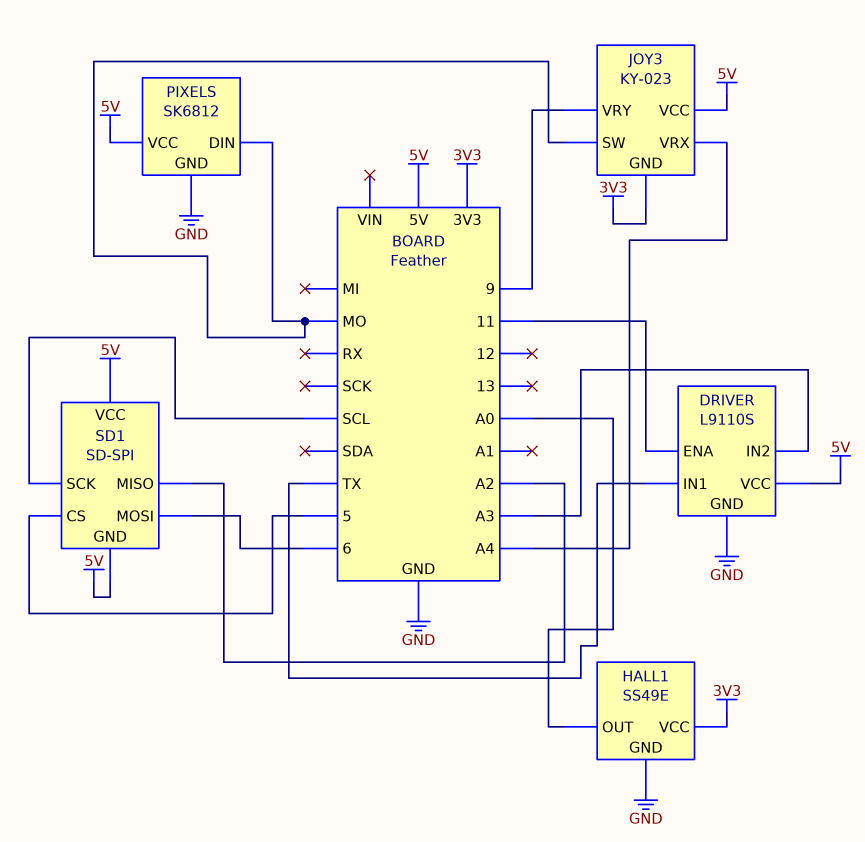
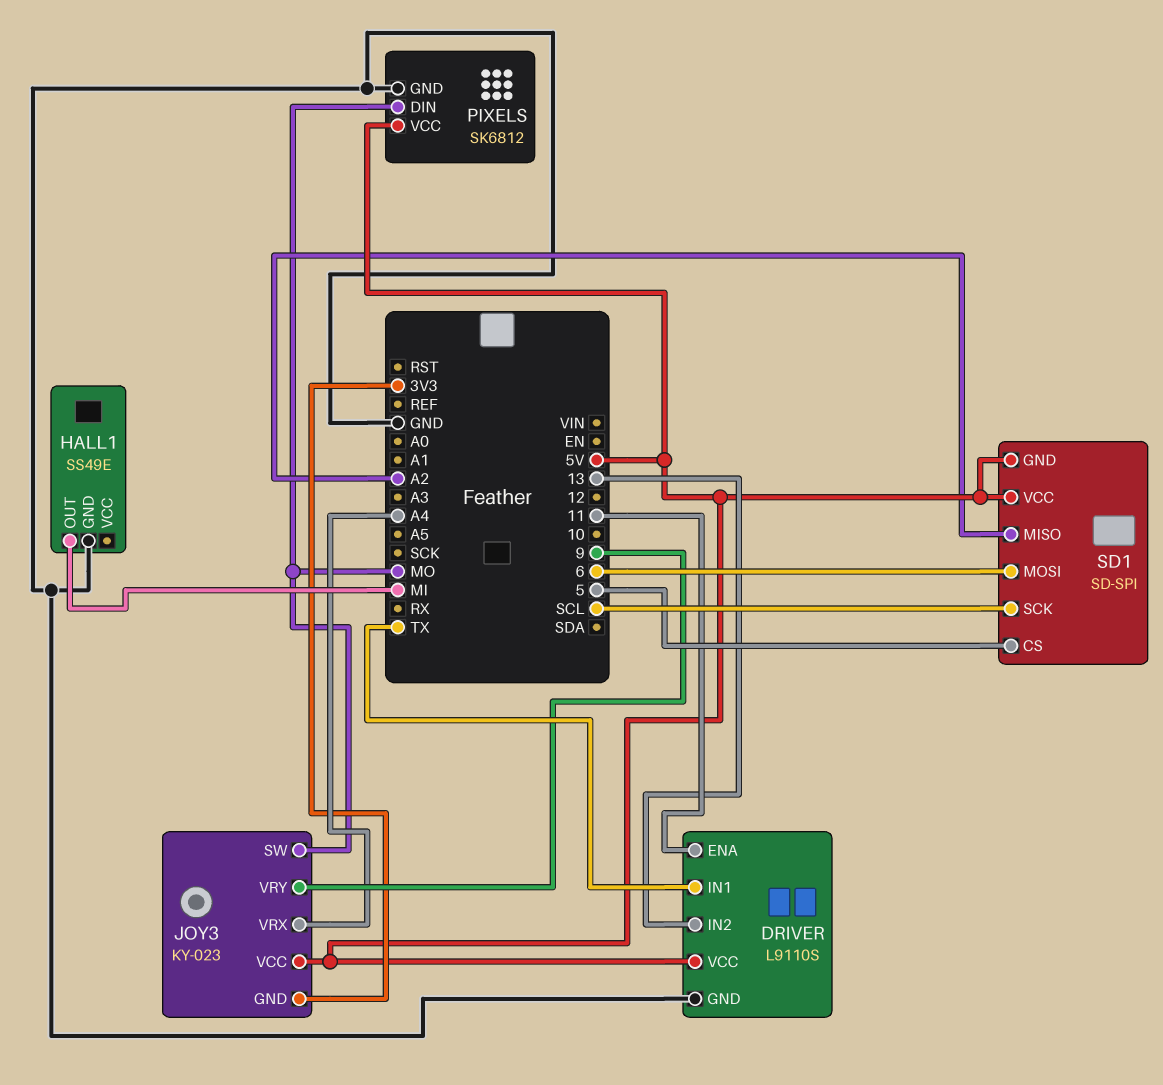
DRIVER pin IN2: A3 -> 13
HALL1 pin OUT: A0 -> MI
HALL1 pin VCC: 3V3 -> none

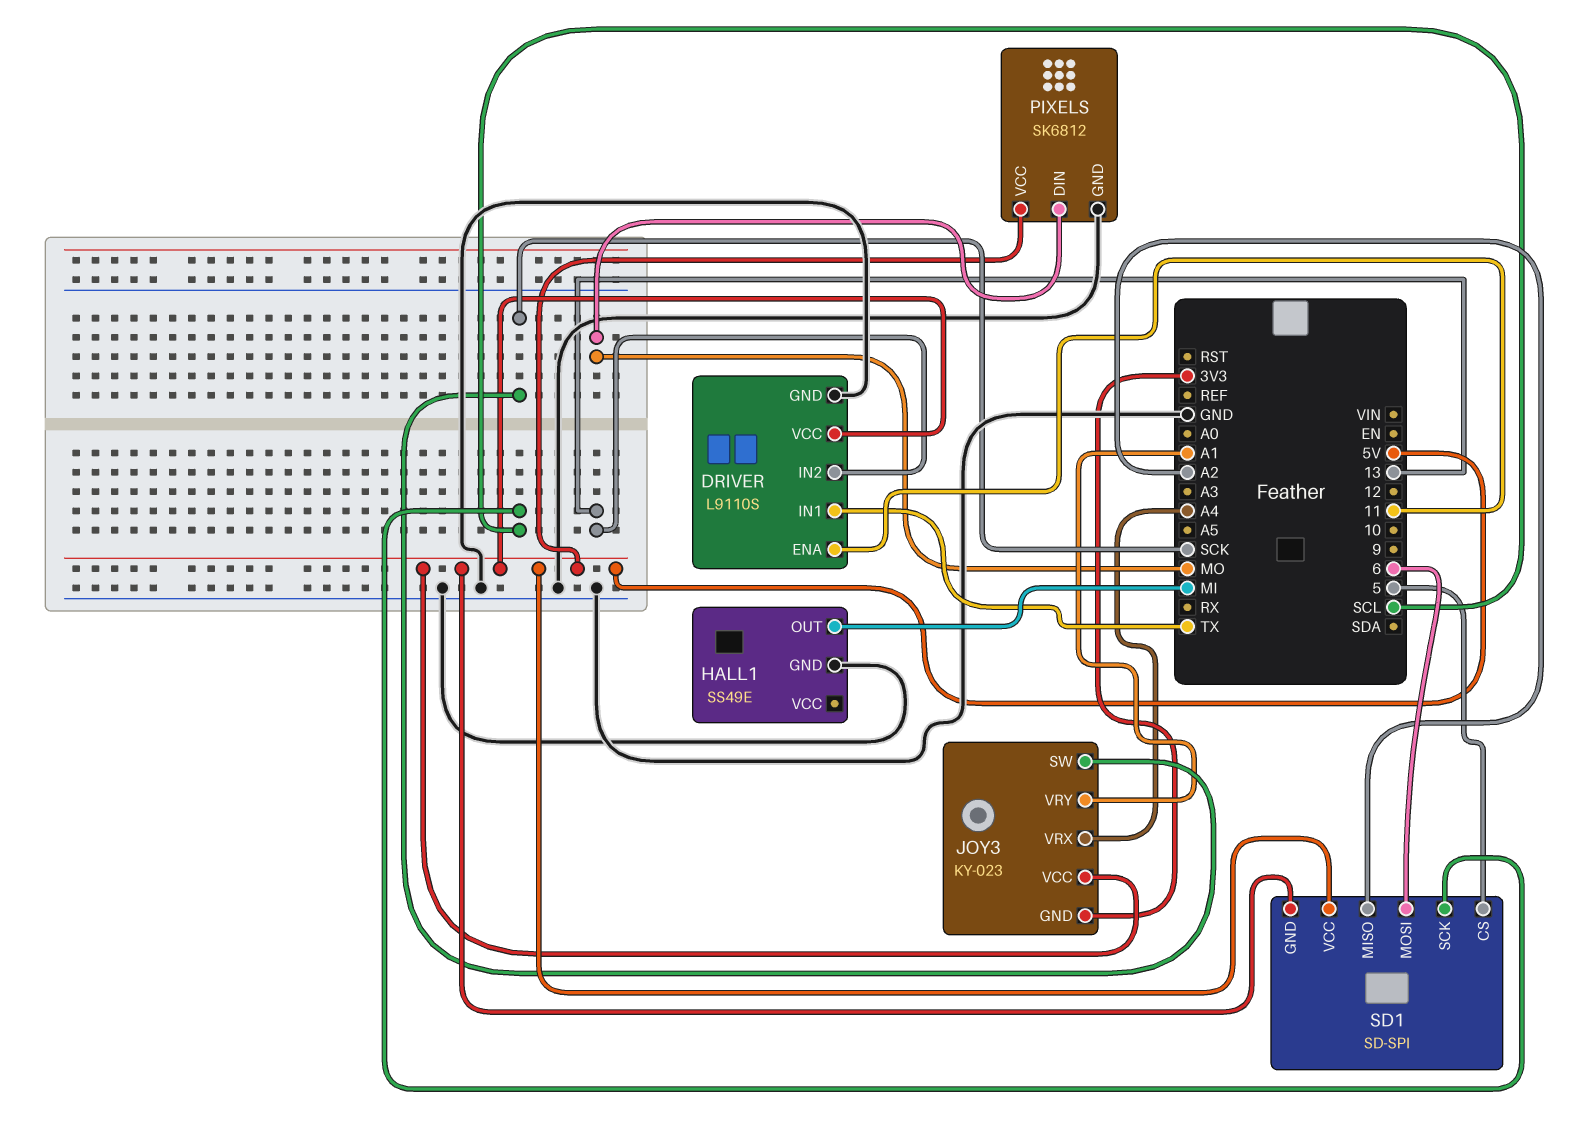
JOY3 pin SW: MO -> SCK
JOY3 pin VRY: 9 -> A1

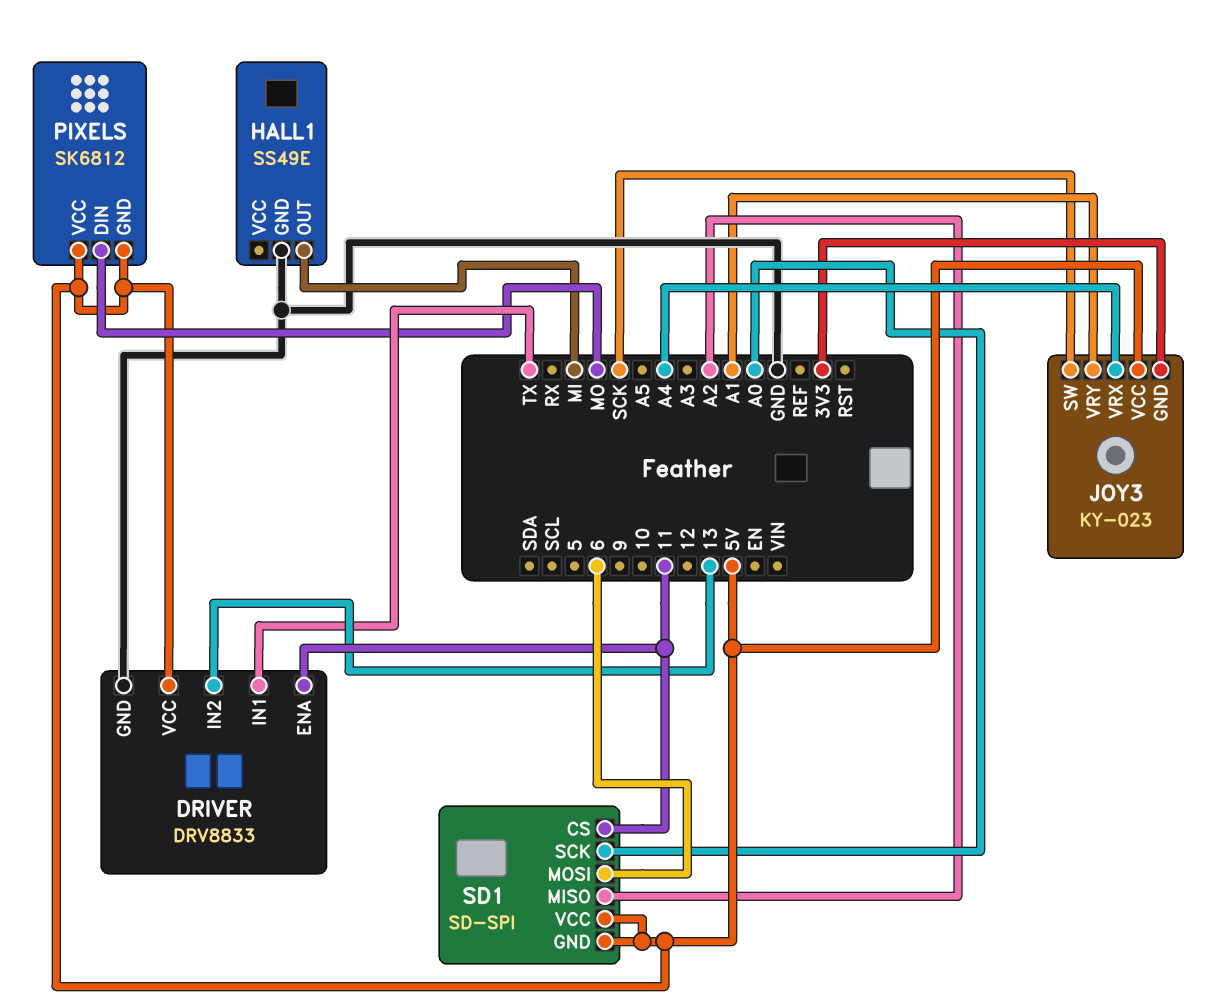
DRIVER: L9110S -> DRV8833
PIXELS pin GND: GND -> 5V
SD1 pin CS: 5 -> 11
SD1 pin SCK: SCL -> A0

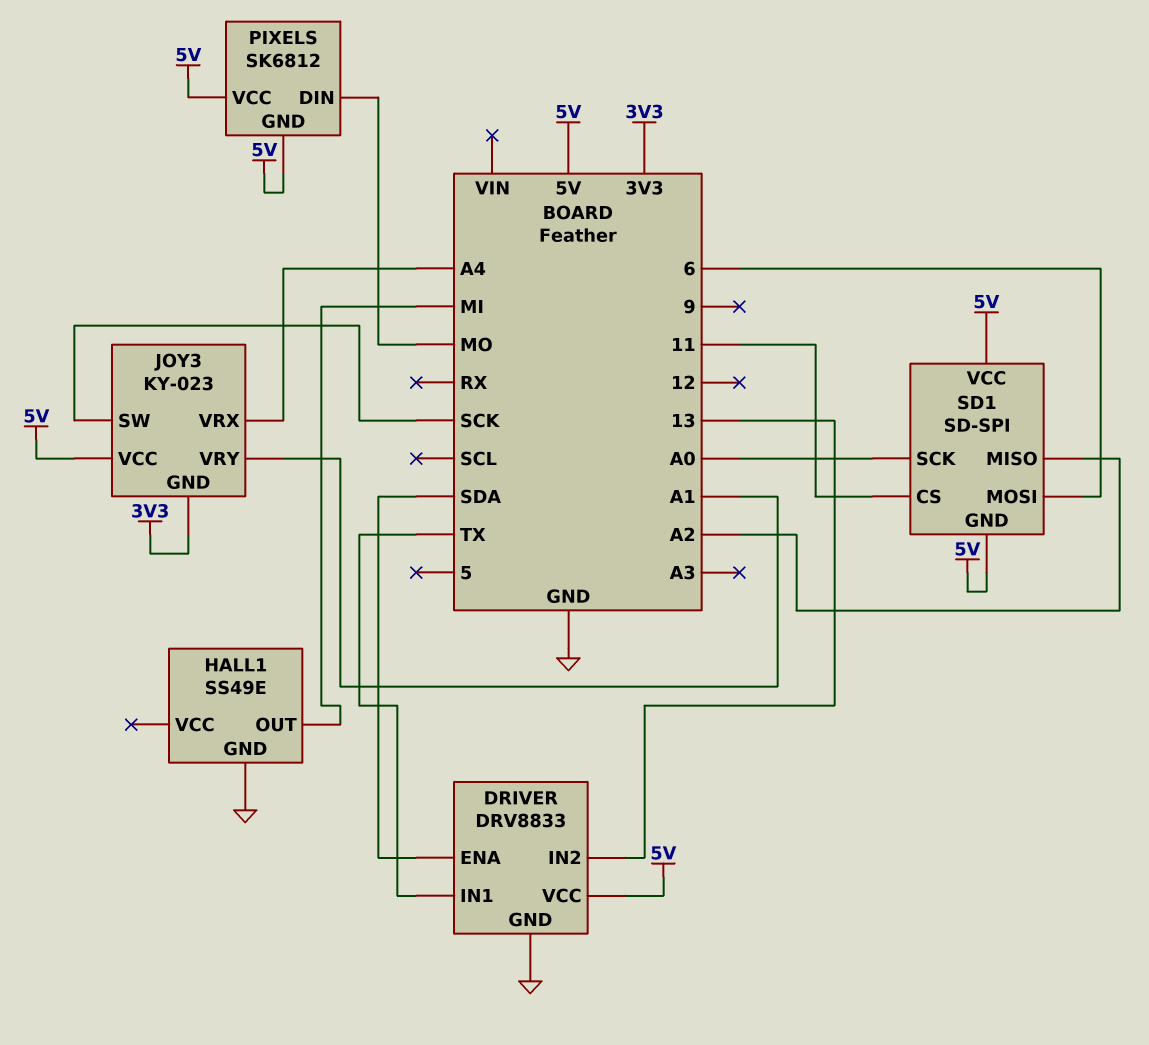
DRIVER pin ENA: 11 -> SDA

